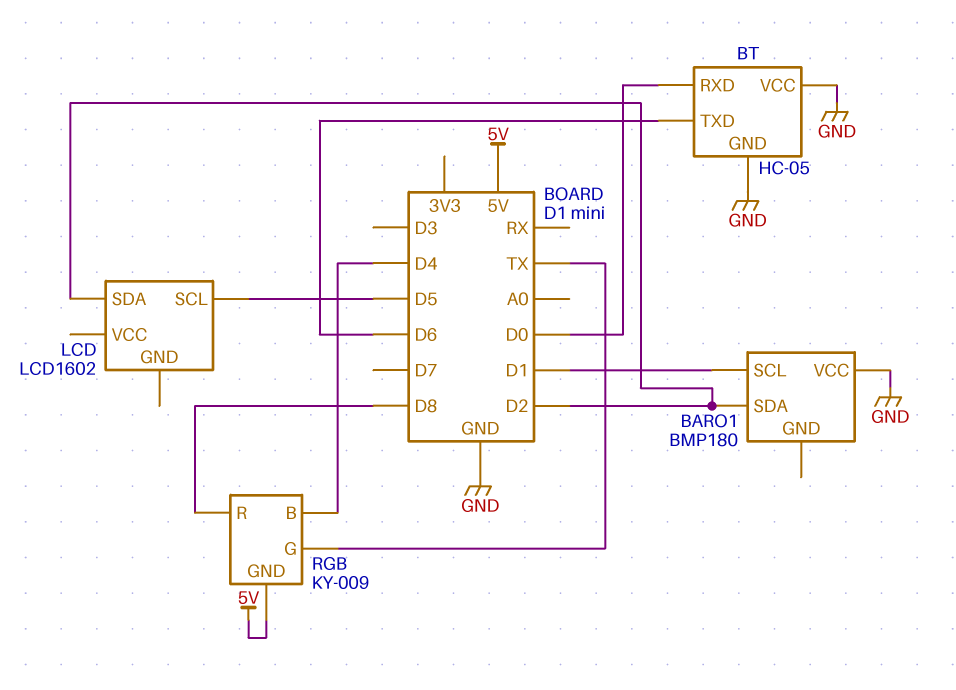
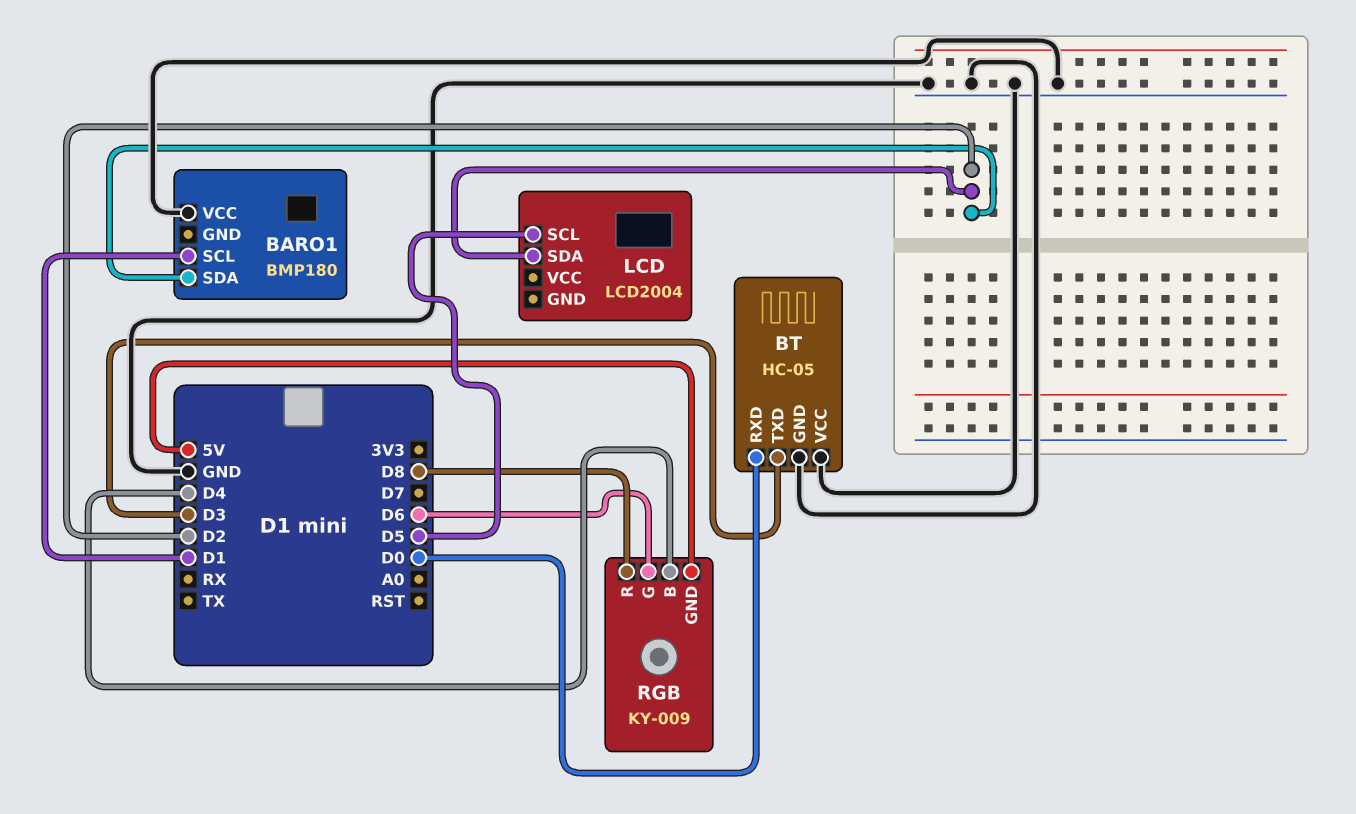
BT pin TXD: D6 -> D3
LCD: LCD1602 -> LCD2004
RGB pin G: TX -> D6

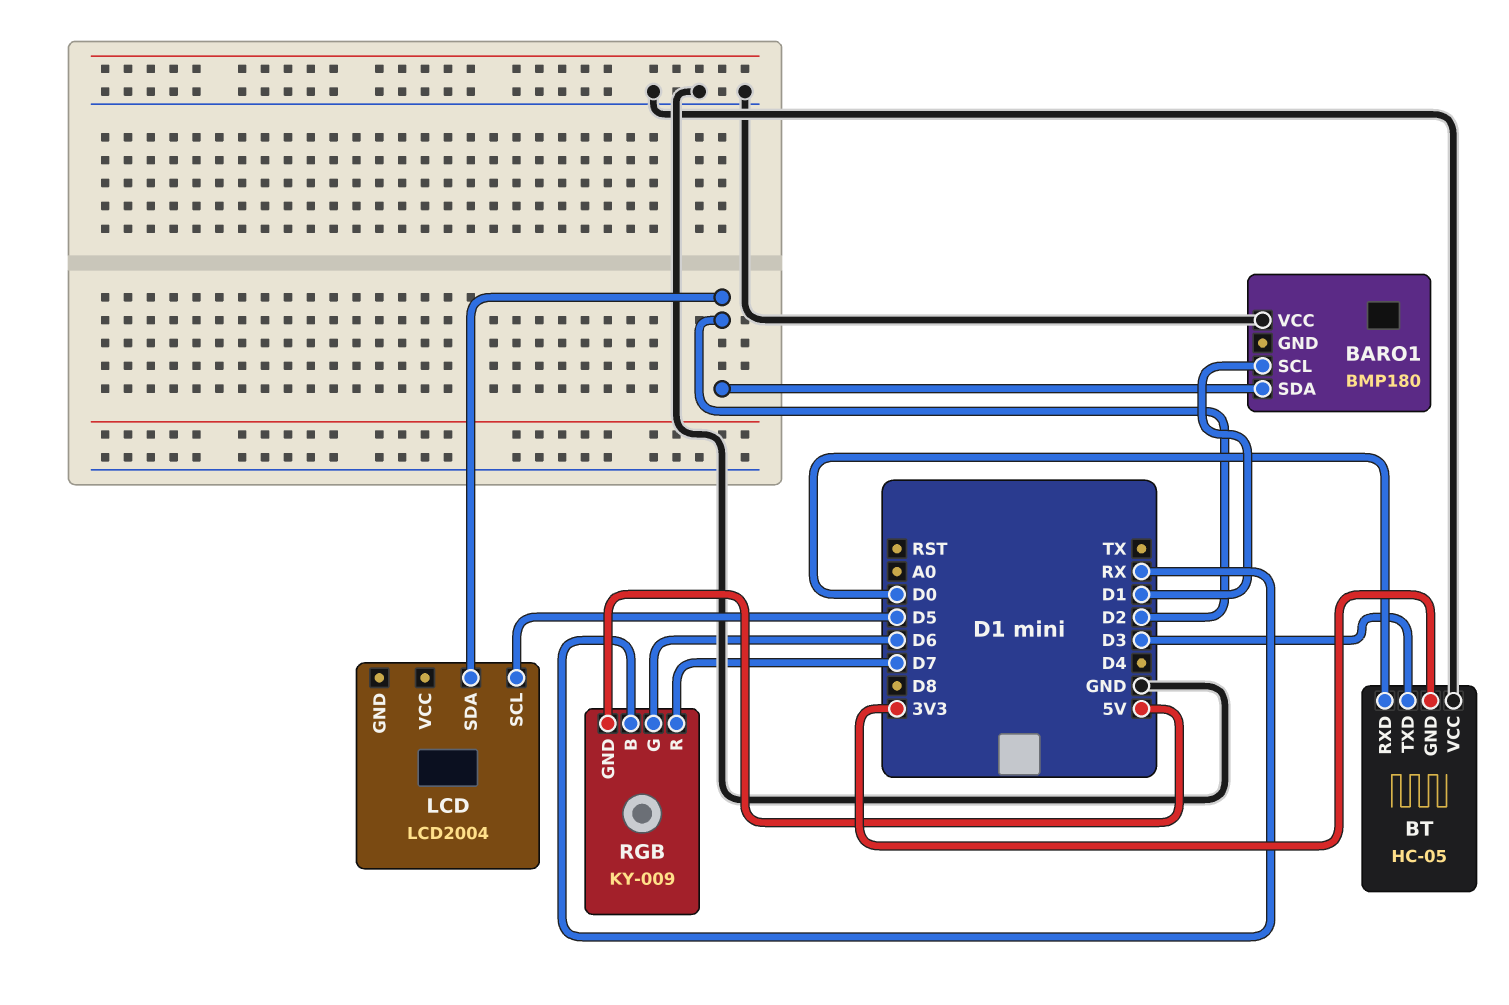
BT pin GND: GND -> 3V3
RGB pin B: D4 -> RX
RGB pin R: D8 -> D7

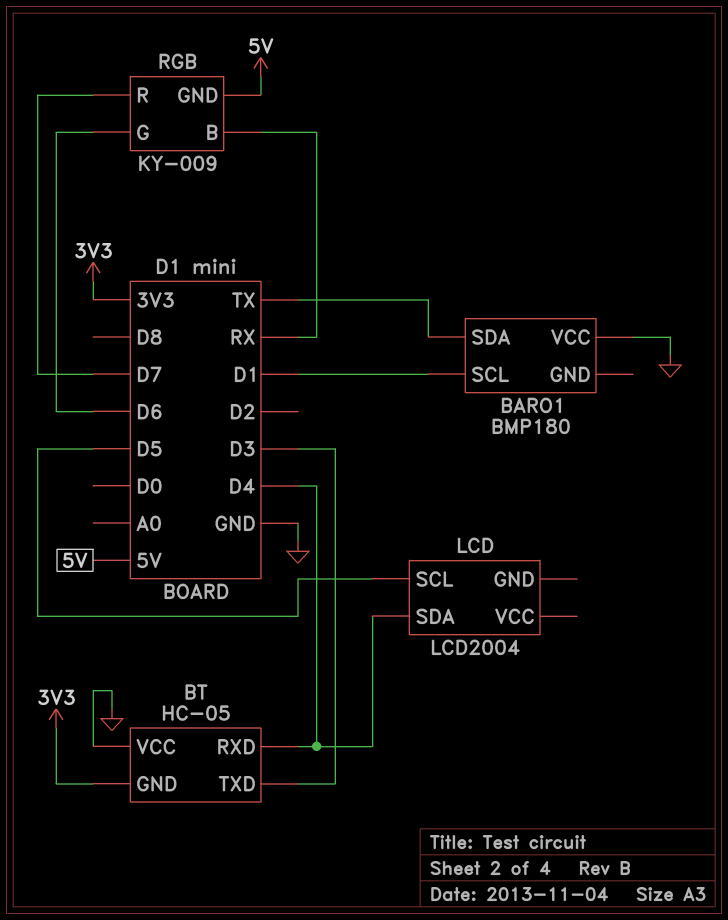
BARO1 pin SDA: D2 -> TX
BT pin RXD: D0 -> D4
LCD pin SDA: D2 -> D4

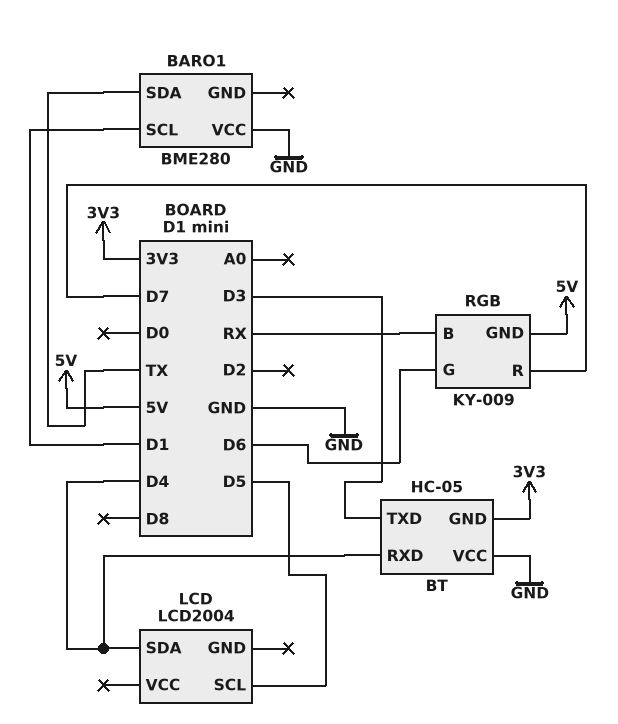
BARO1: BMP180 -> BME280

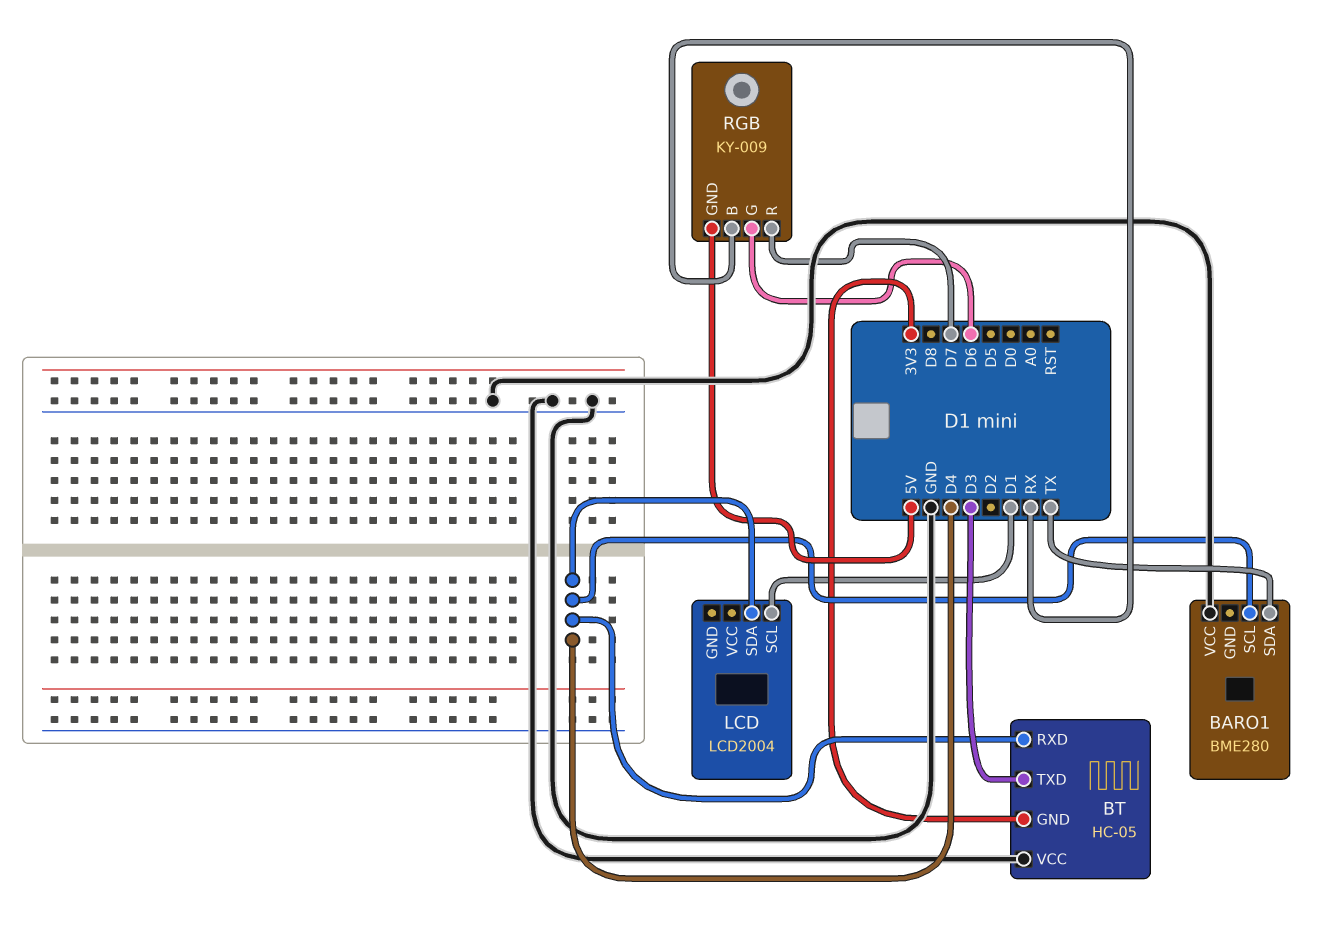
BARO1 pin SCL: D1 -> D4
LCD pin SCL: D5 -> D1

